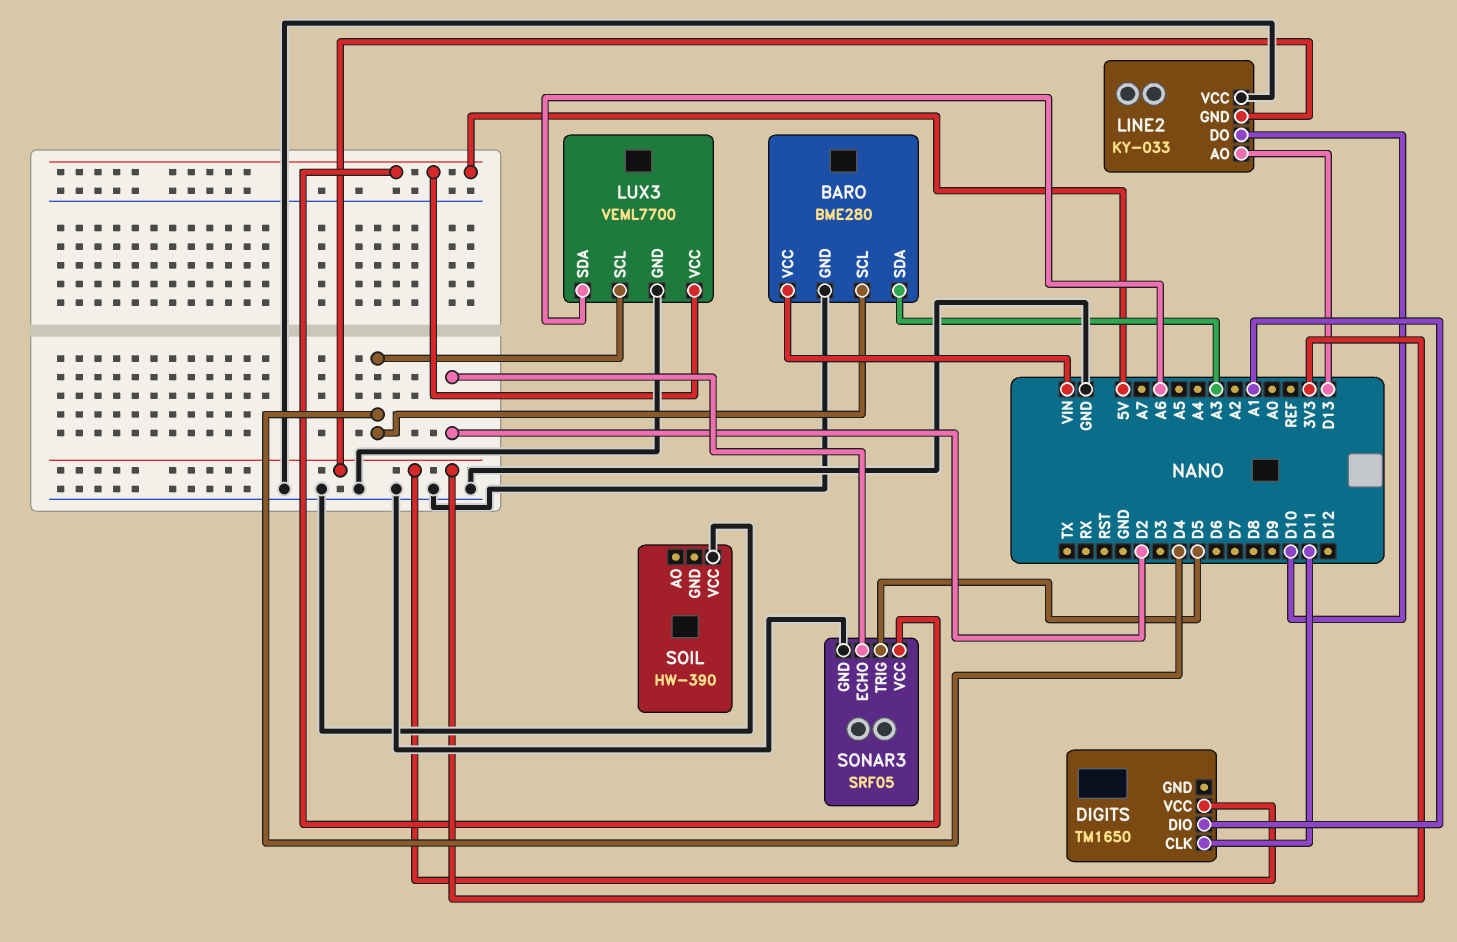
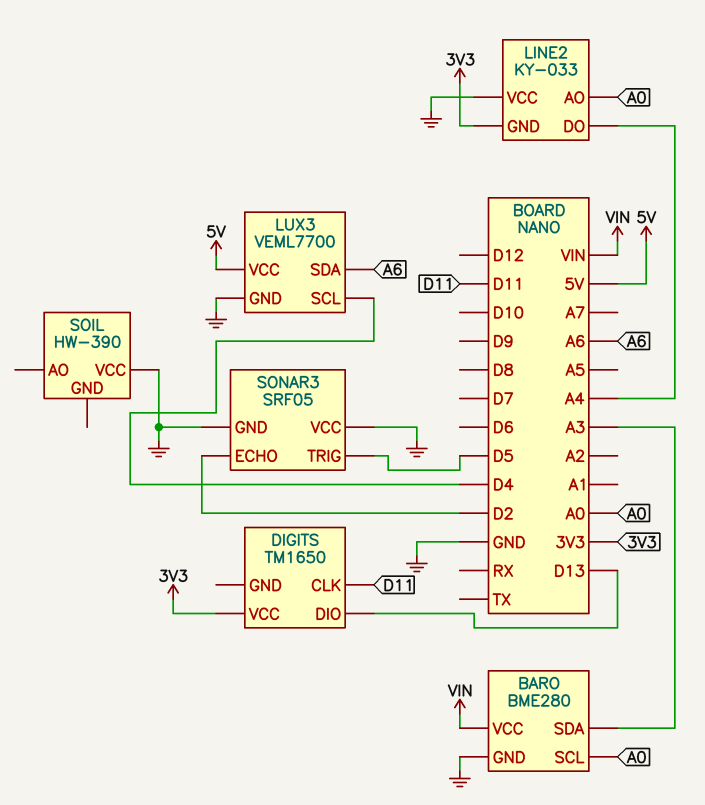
BARO pin SCL: D4 -> A0
DIGITS pin DIO: A1 -> D13
LINE2 pin AO: D13 -> A0
LINE2 pin DO: D10 -> A4
SONAR3 pin VCC: 5V -> GND

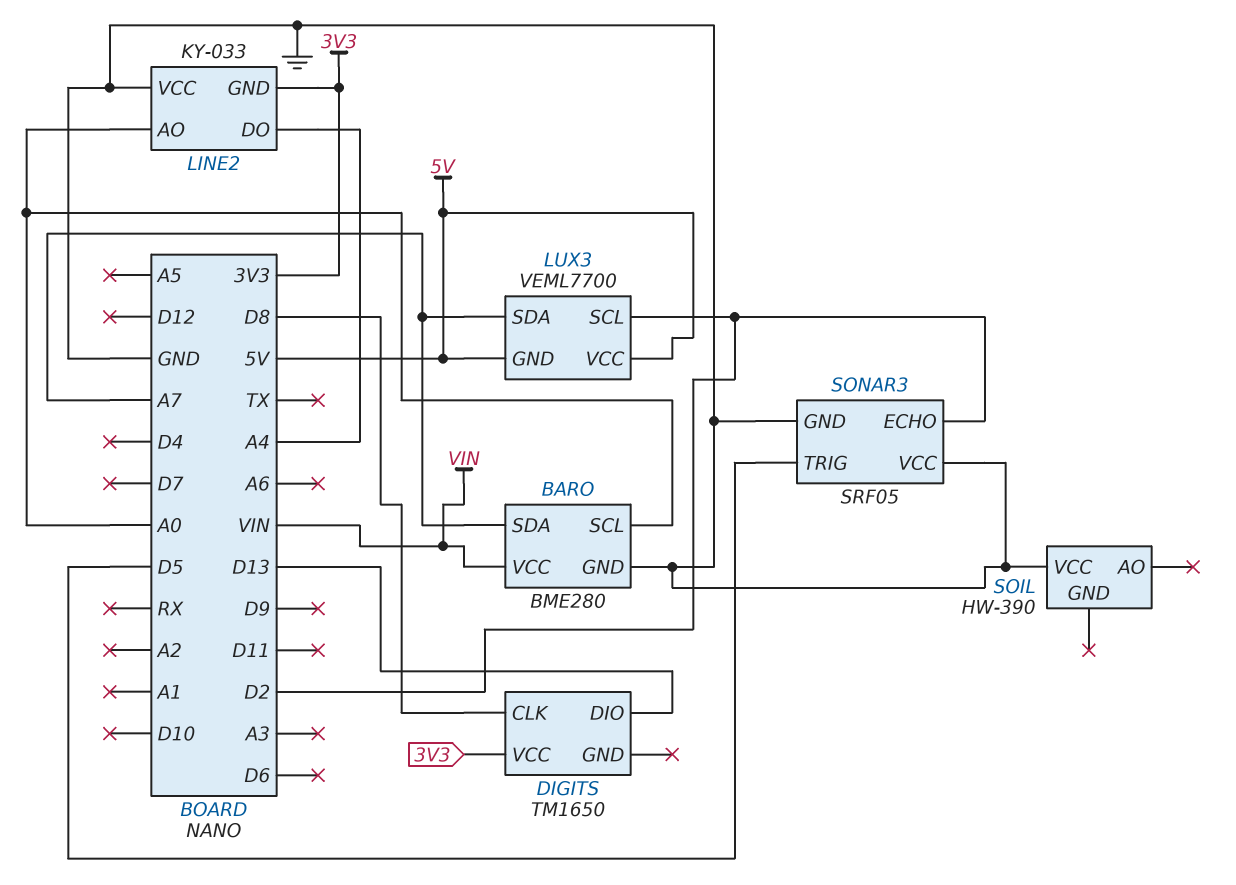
BARO pin SDA: A3 -> A7
DIGITS pin CLK: D11 -> D8
LUX3 pin GND: GND -> 5V
LUX3 pin SCL: D4 -> D2
LUX3 pin SDA: A6 -> A7

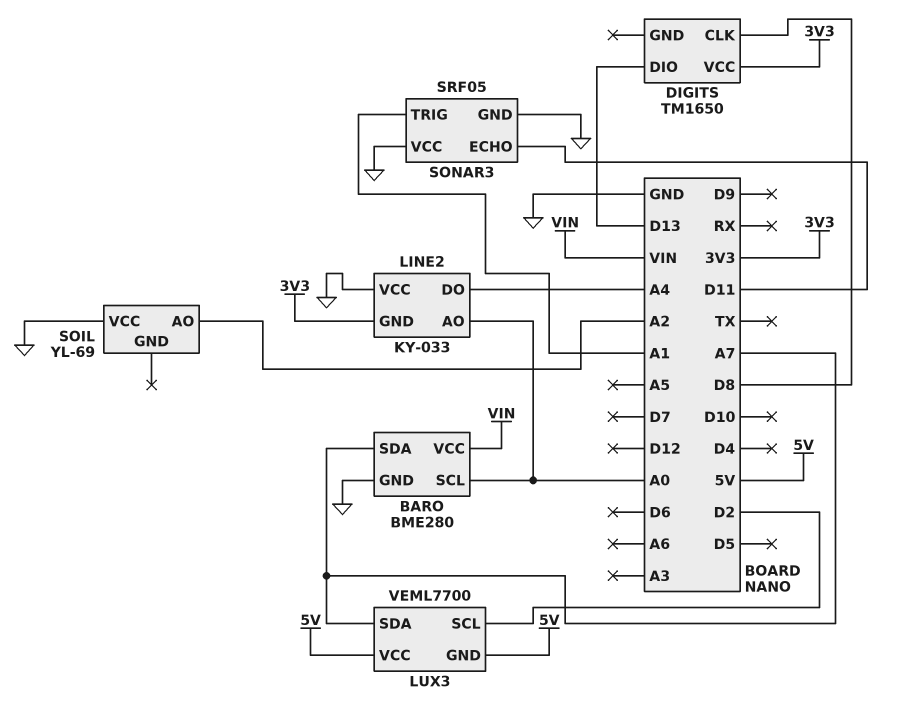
SOIL: HW-390 -> YL-69
SOIL pin AO: none -> A2
SONAR3 pin ECHO: D2 -> D11
SONAR3 pin TRIG: D5 -> A1

